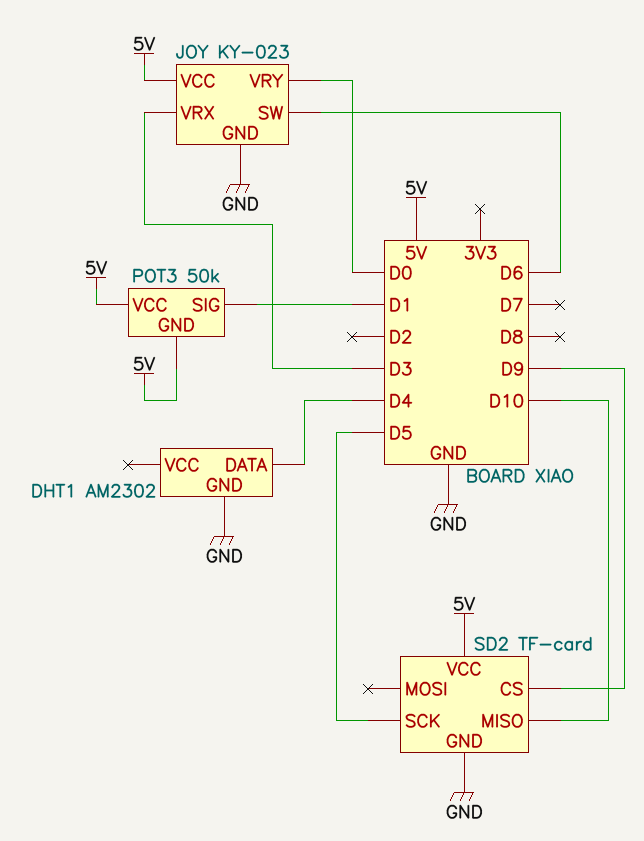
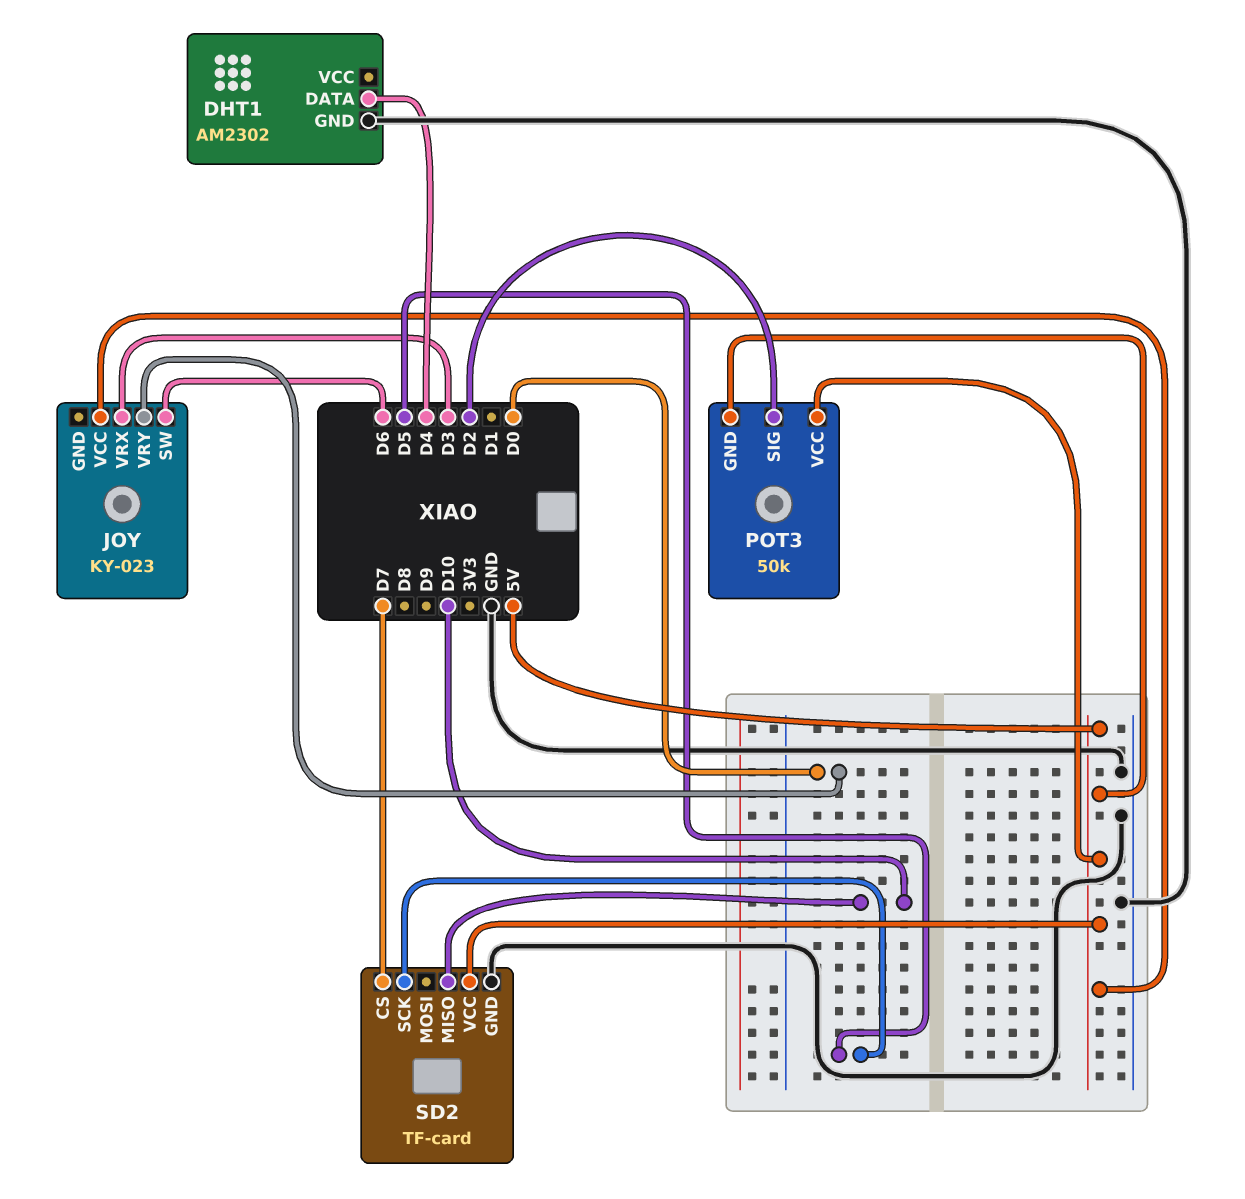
JOY pin GND: GND -> none
POT3 pin SIG: D1 -> D2
SD2 pin CS: D9 -> D7

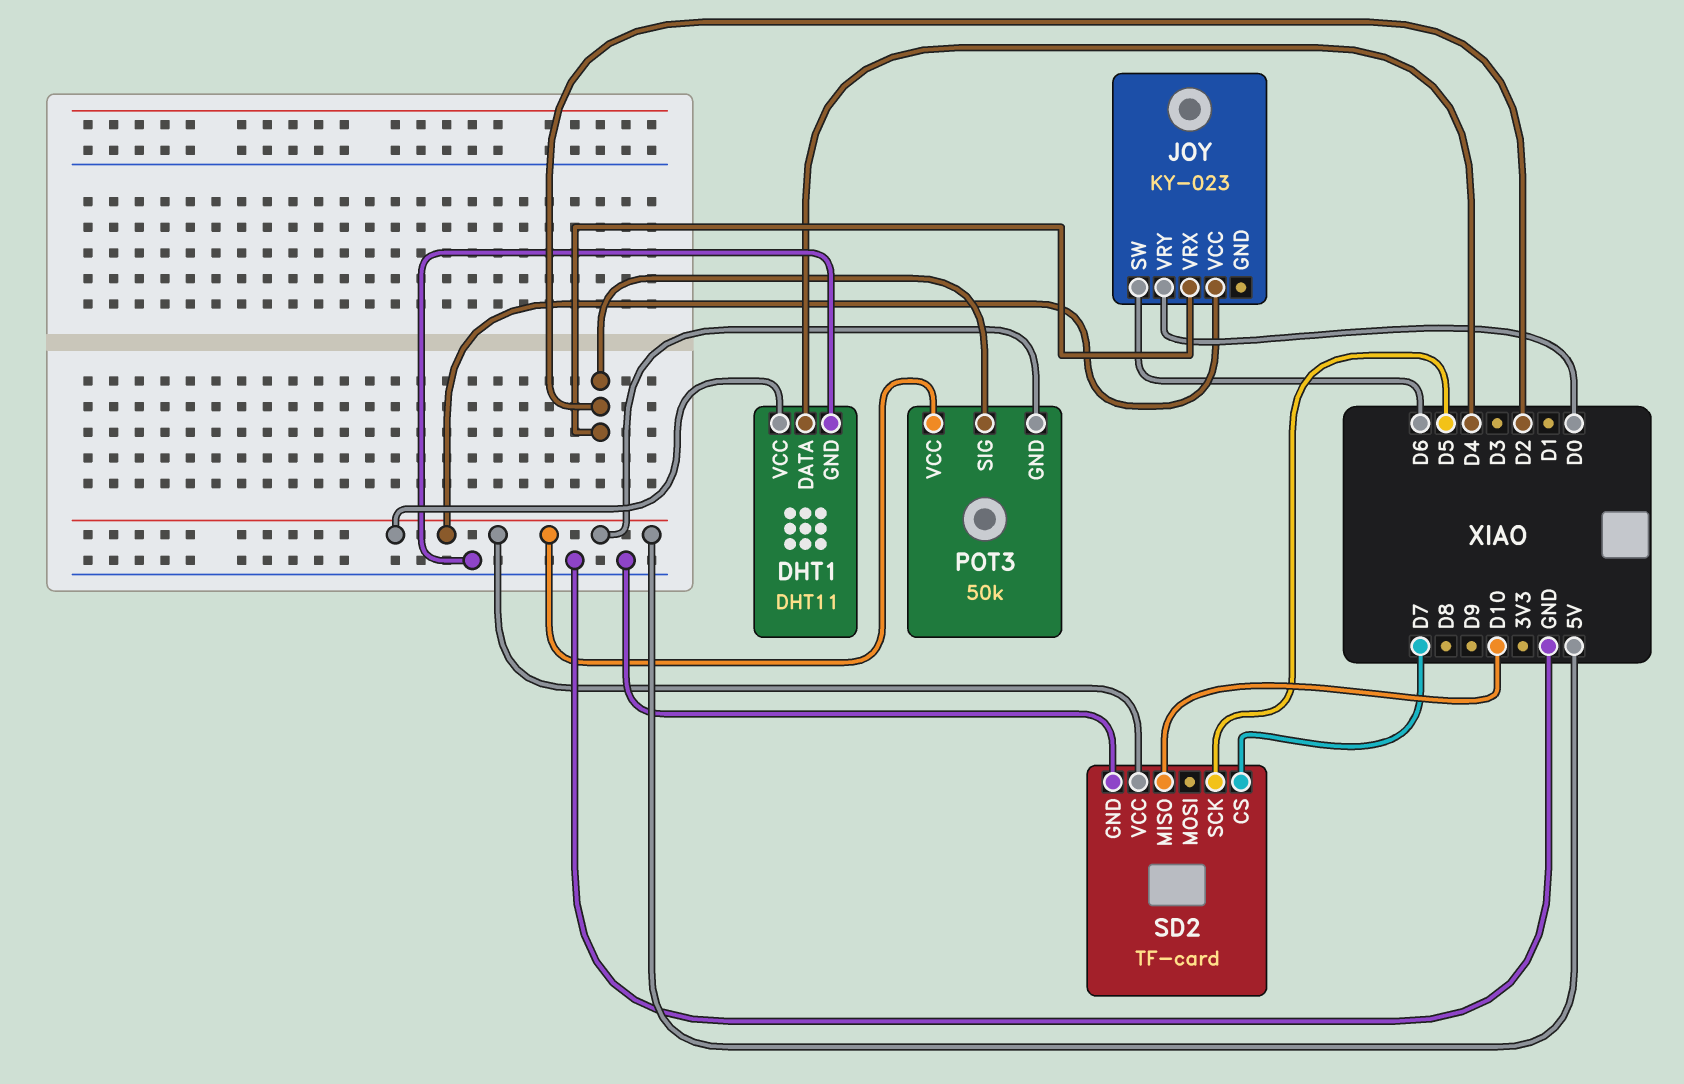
DHT1: AM2302 -> DHT11
DHT1 pin VCC: none -> 5V
JOY pin VRX: D3 -> D2

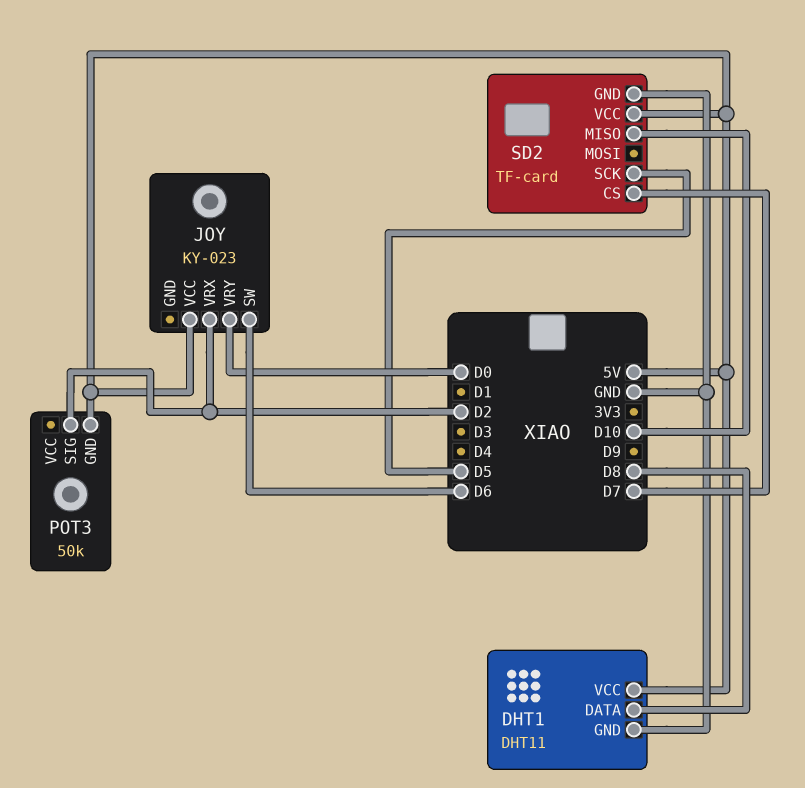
DHT1 pin DATA: D4 -> D8
POT3 pin VCC: 5V -> none

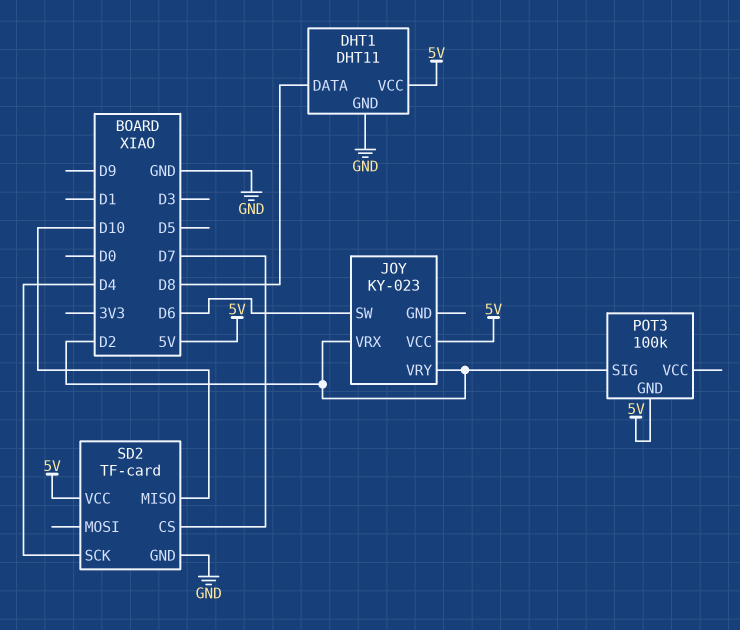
JOY pin VRY: D0 -> D2
POT3: 50k -> 100k
SD2 pin SCK: D5 -> D4

